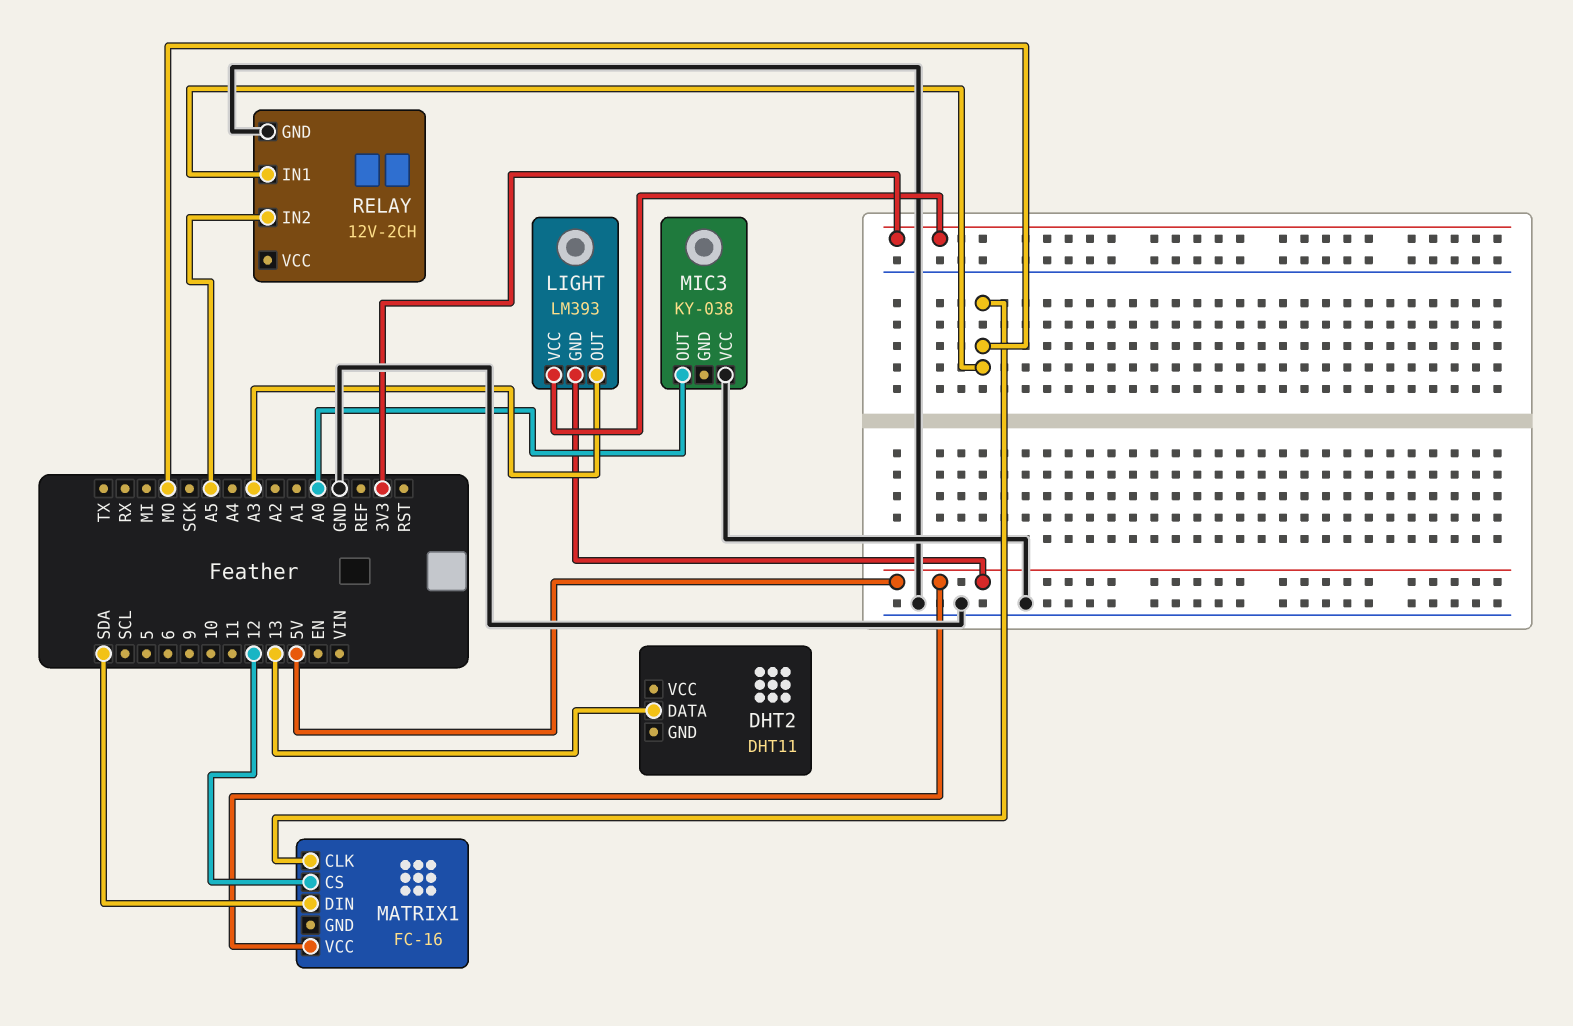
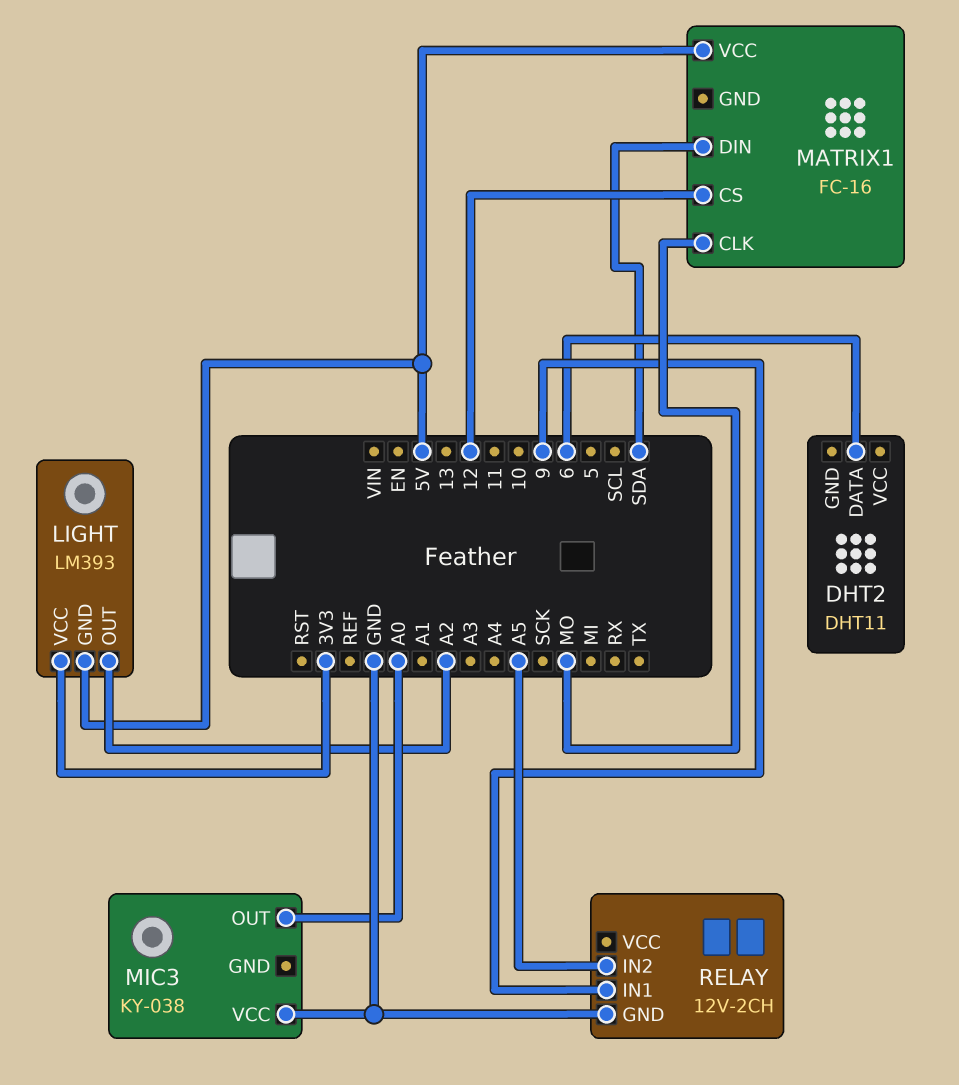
DHT2 pin DATA: 13 -> 6
LIGHT pin OUT: A3 -> A2
RELAY pin IN1: MO -> 9

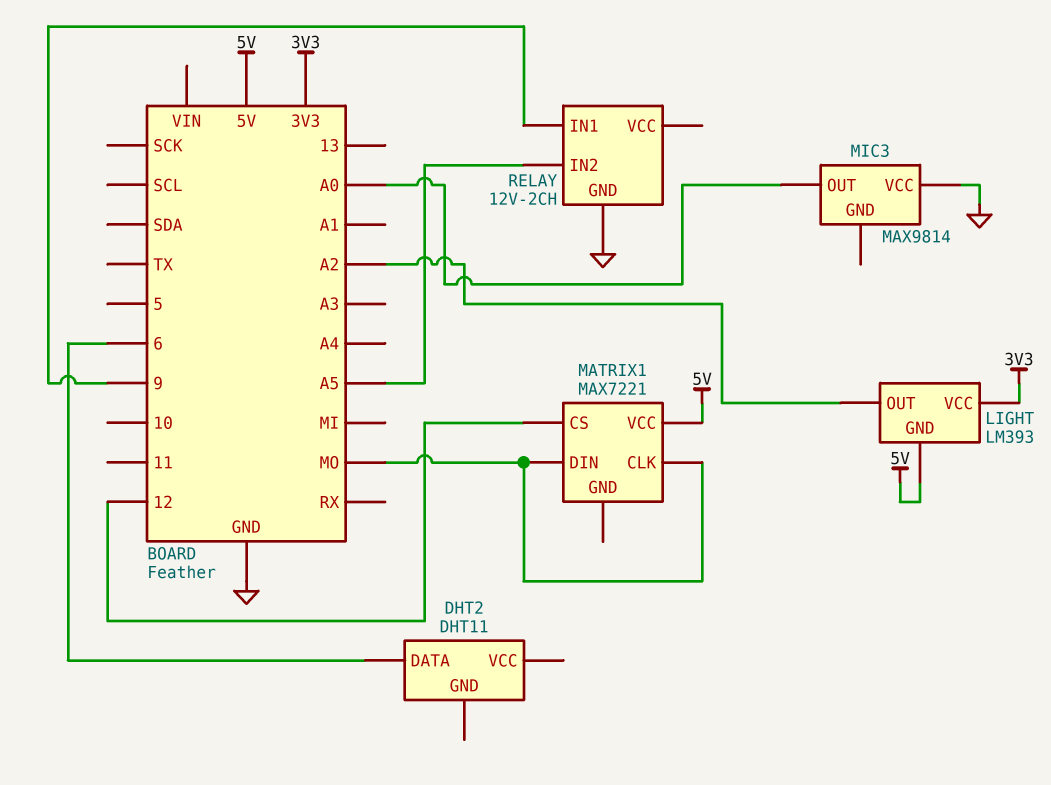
MATRIX1: FC-16 -> MAX7221
MATRIX1 pin DIN: SDA -> MO
MIC3: KY-038 -> MAX9814

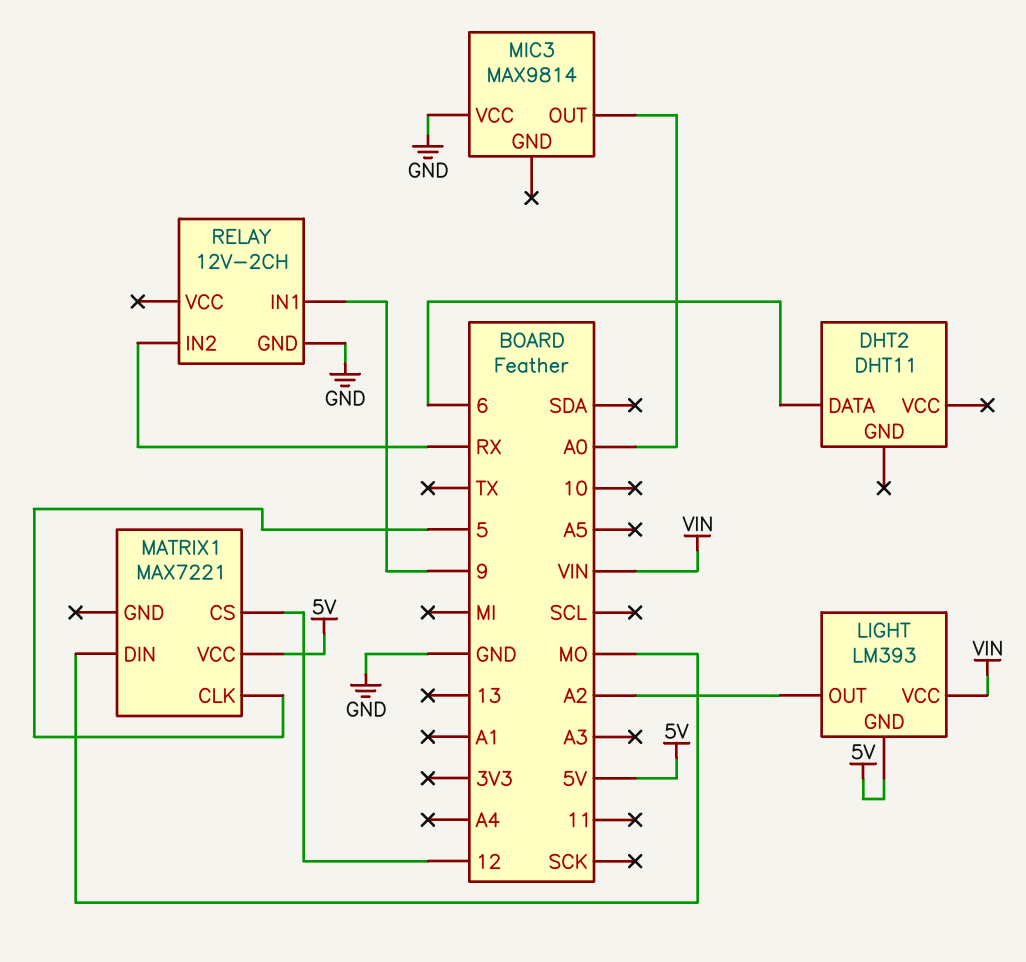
LIGHT pin VCC: 3V3 -> VIN
MATRIX1 pin CLK: MO -> 5
RELAY pin IN2: A5 -> RX

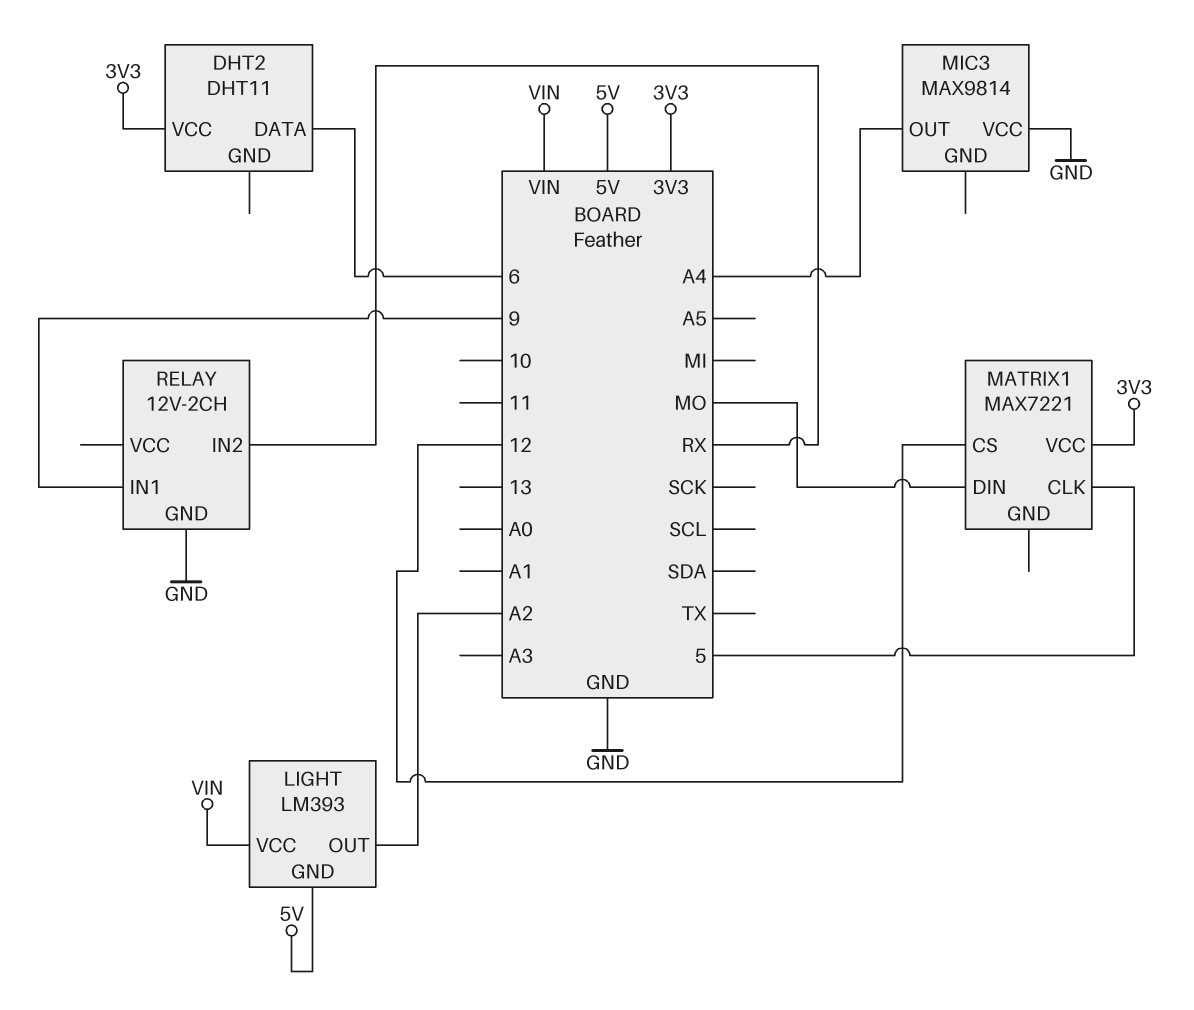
DHT2 pin VCC: none -> 3V3
MATRIX1 pin VCC: 5V -> 3V3
MIC3 pin OUT: A0 -> A4

